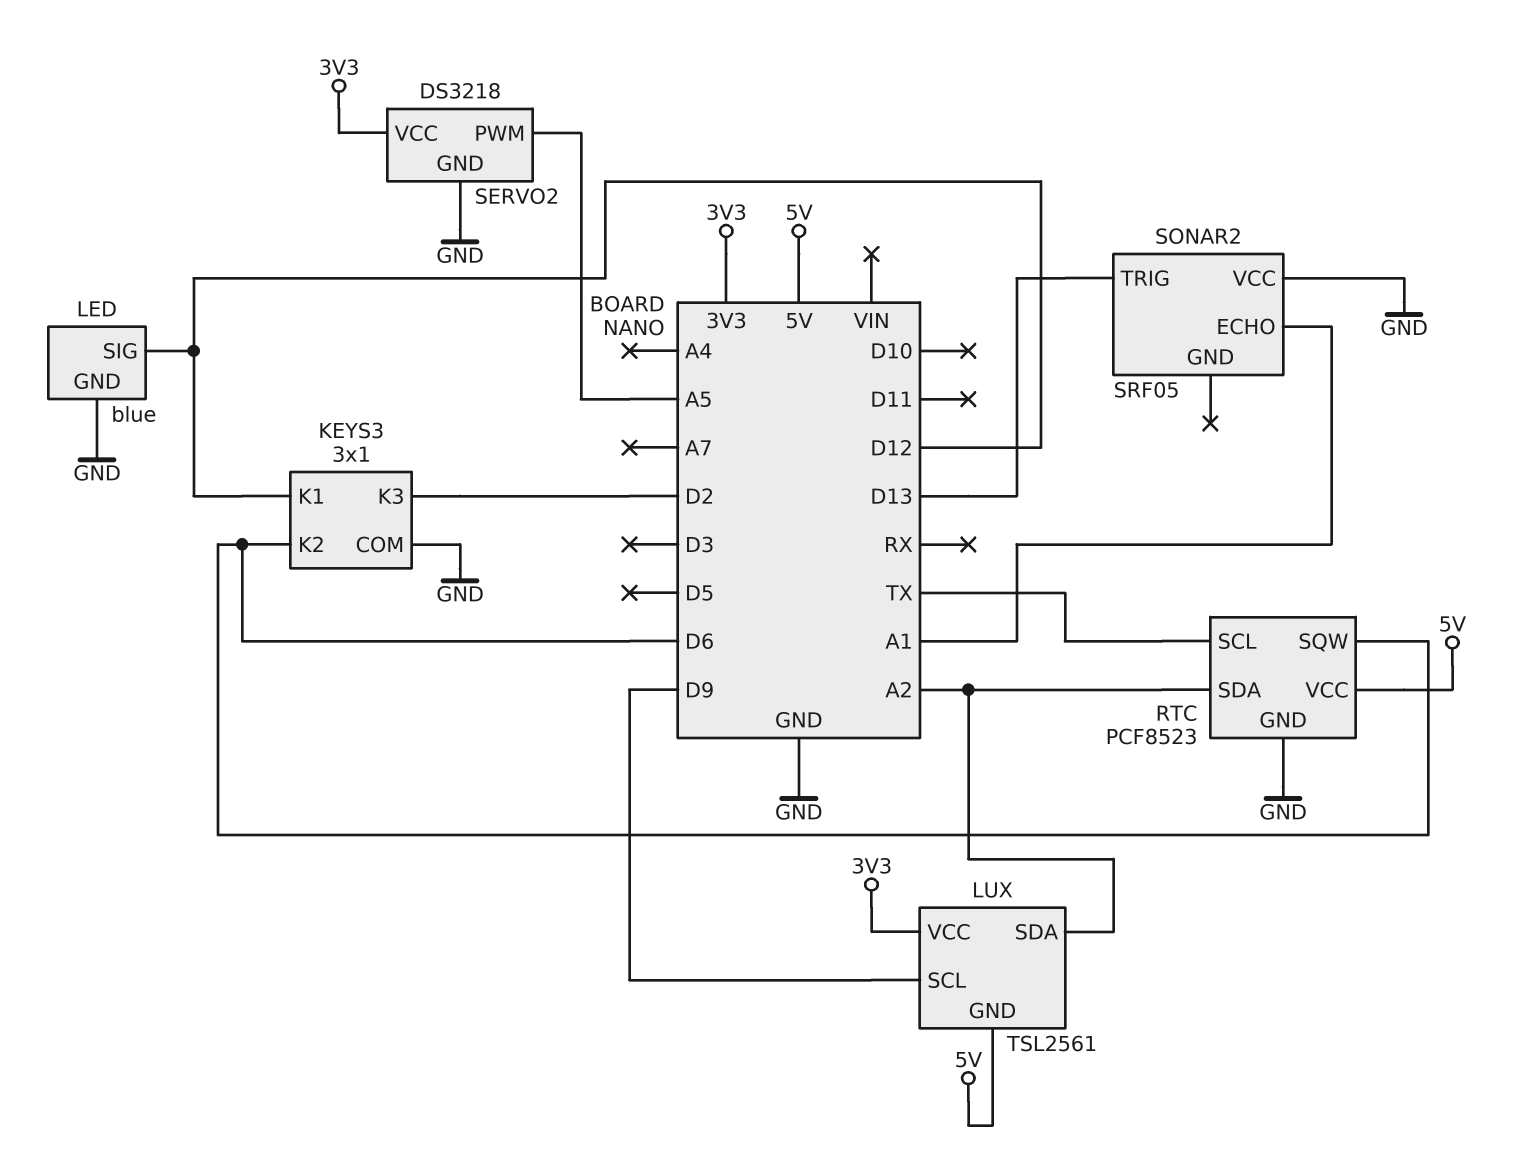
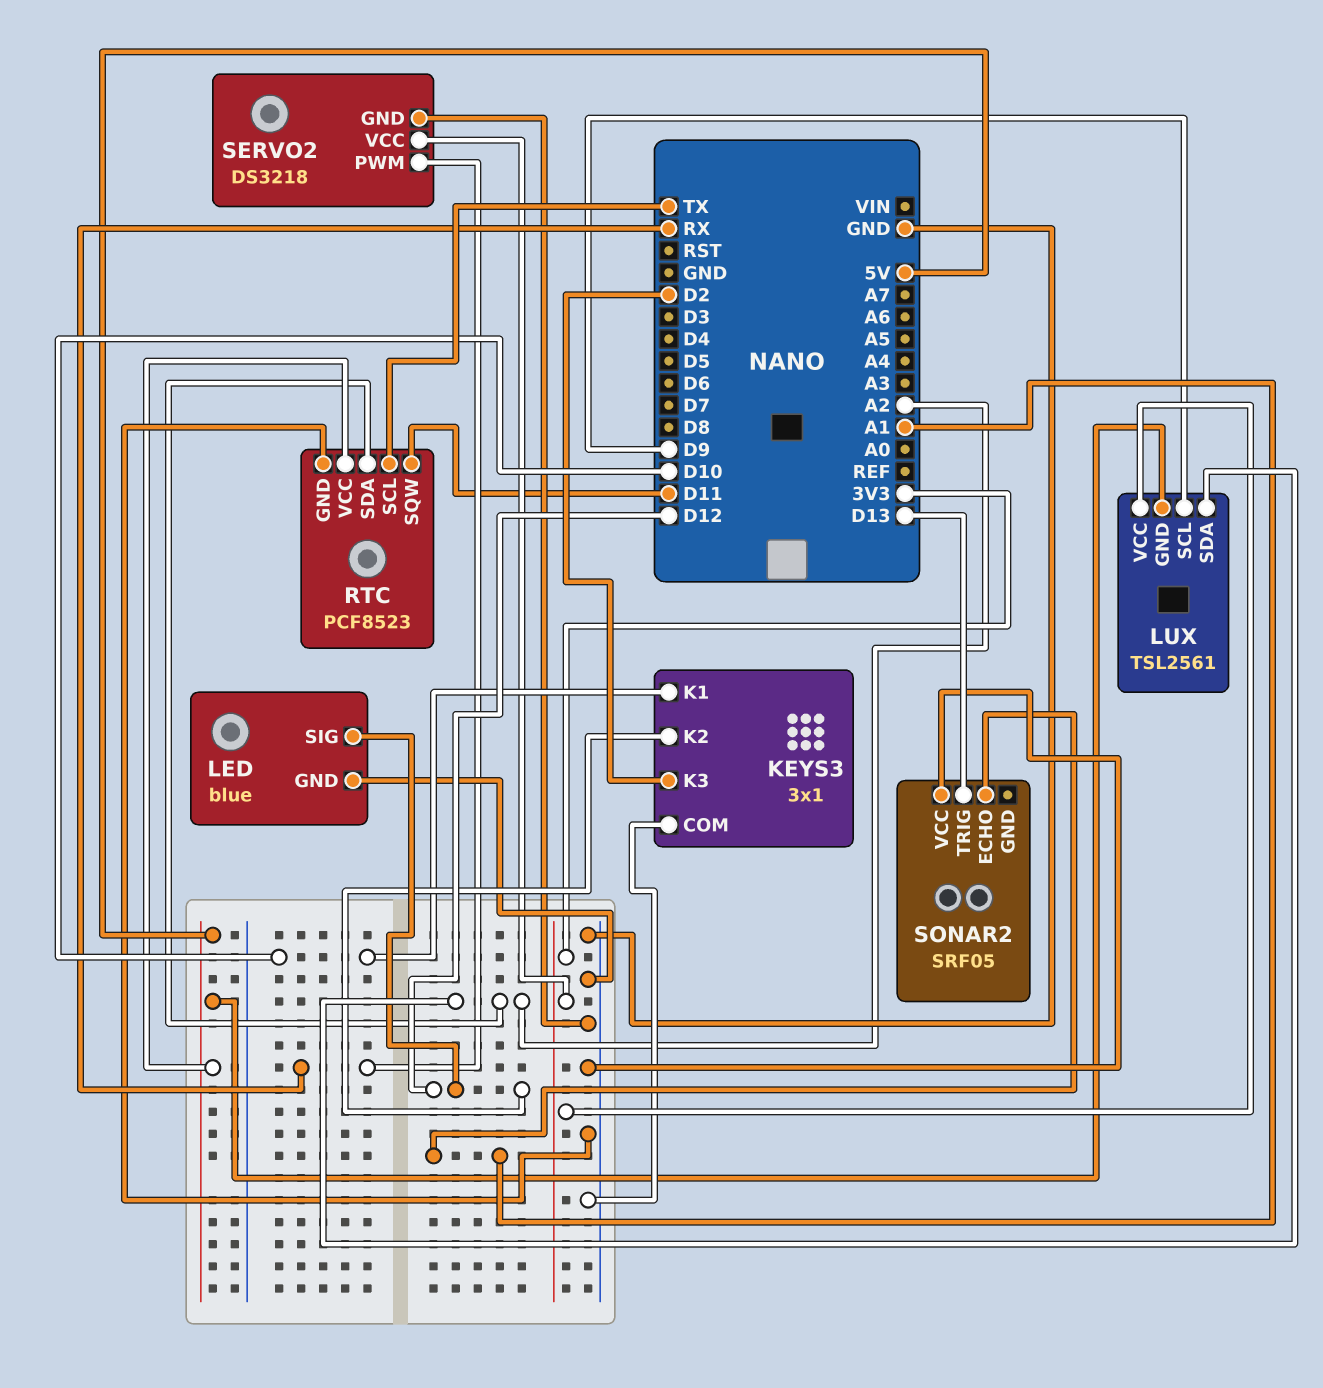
KEYS3 pin K1: D12 -> D10
KEYS3 pin K2: D6 -> D12
RTC pin SQW: D6 -> D11
SERVO2 pin PWM: A5 -> RX

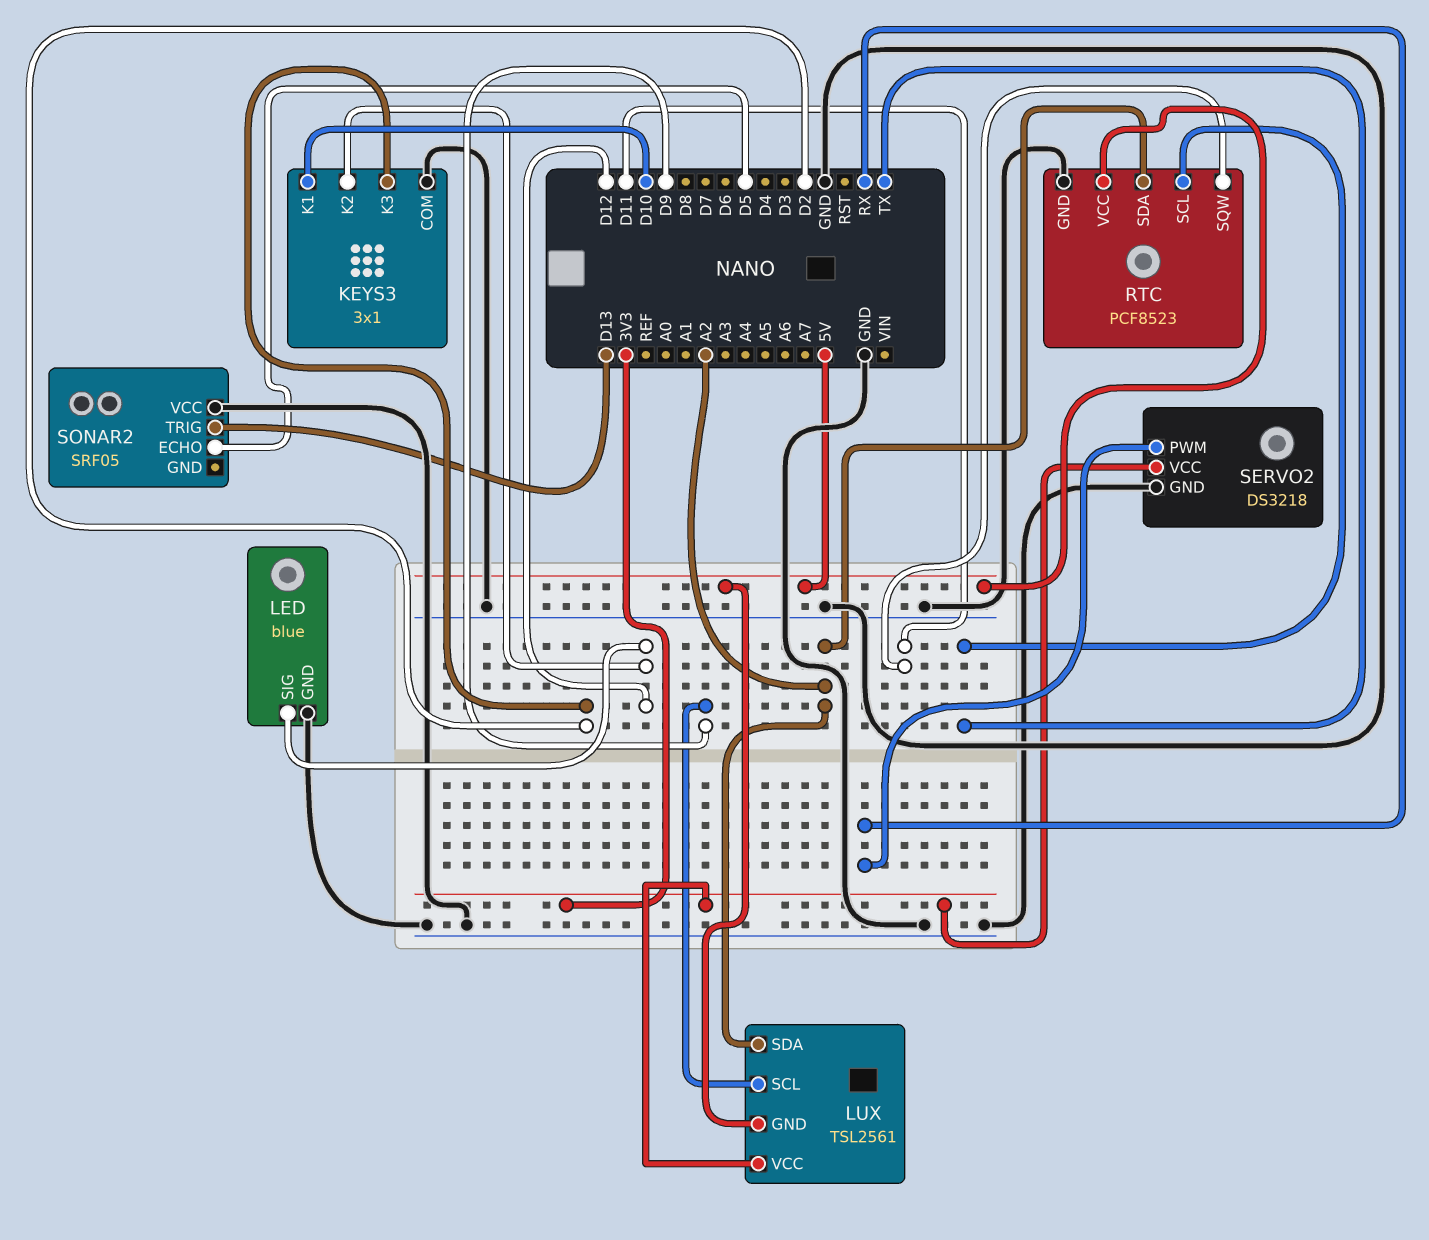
SONAR2 pin ECHO: A1 -> D5

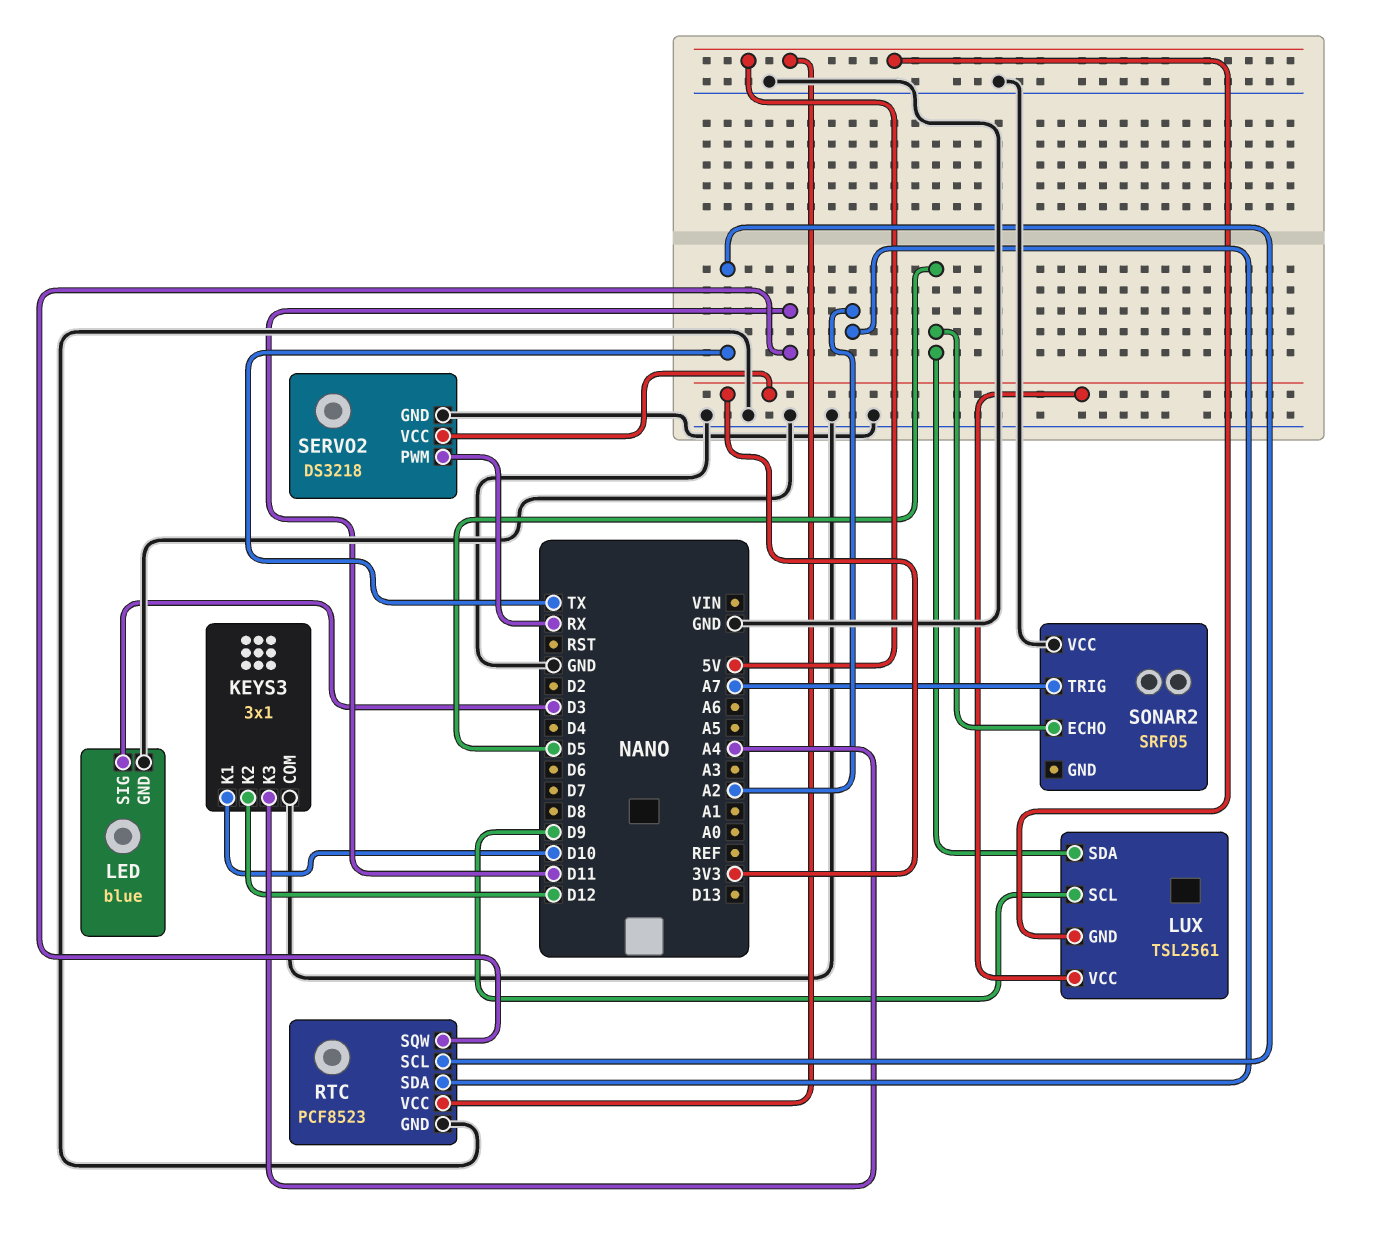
KEYS3 pin K3: D2 -> A4
LED pin SIG: D12 -> D3
LUX pin SDA: A2 -> D5
SONAR2 pin TRIG: D13 -> A7

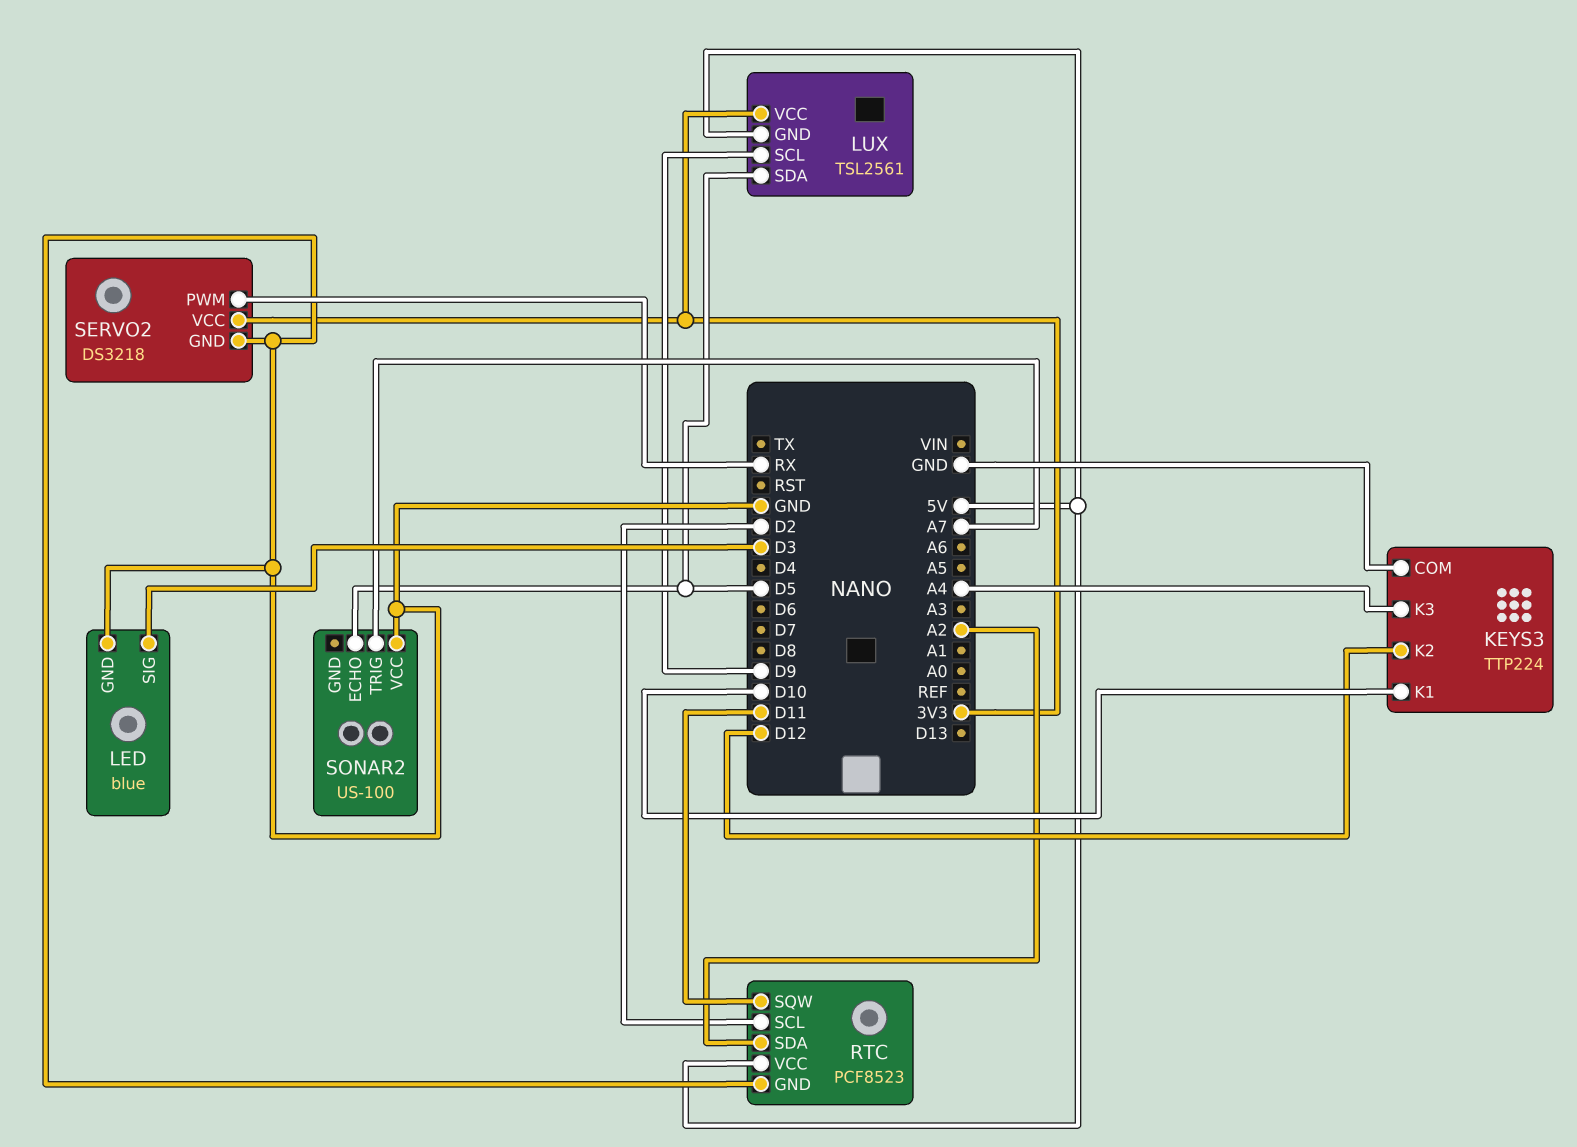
KEYS3: 3x1 -> TTP224
RTC pin SCL: TX -> D2
SONAR2: SRF05 -> US-100

